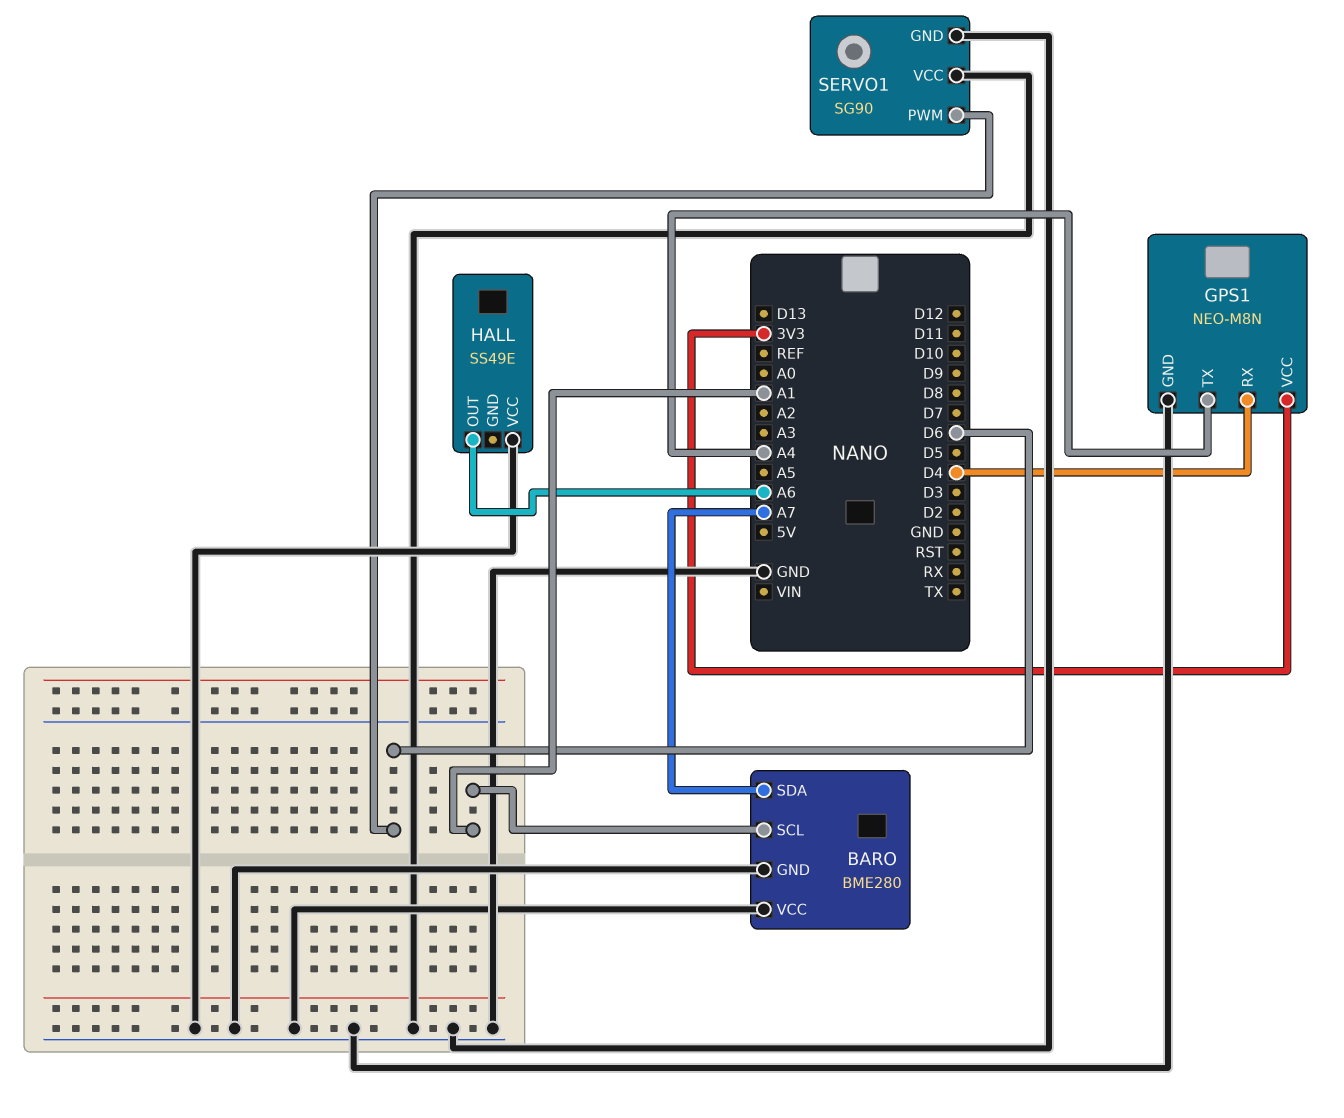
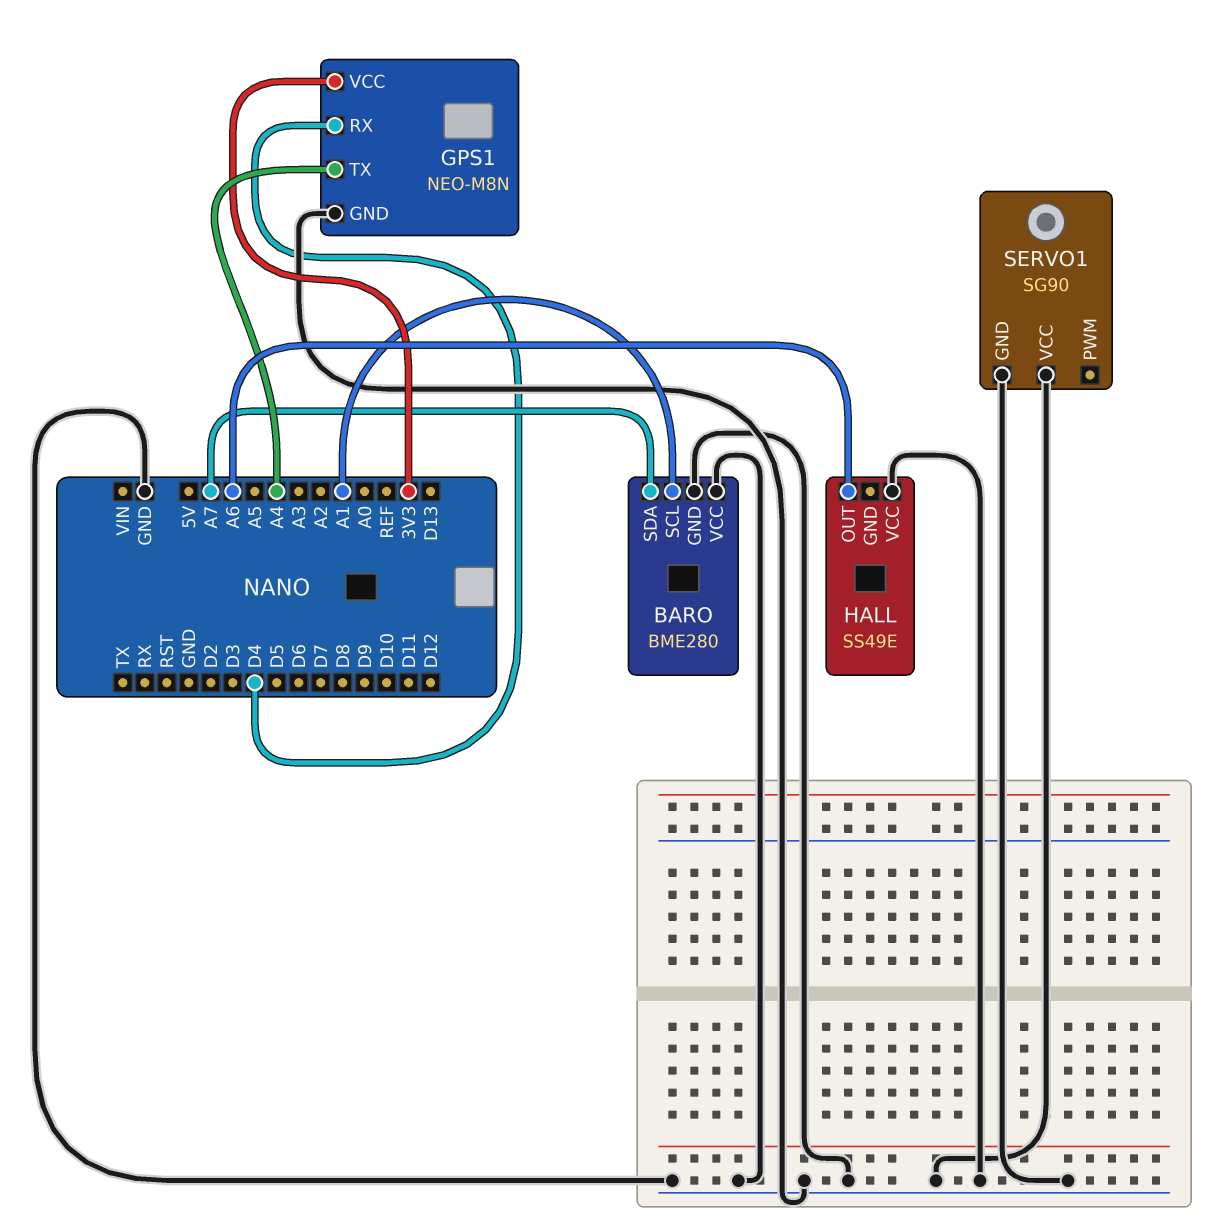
SERVO1 pin PWM: D6 -> none

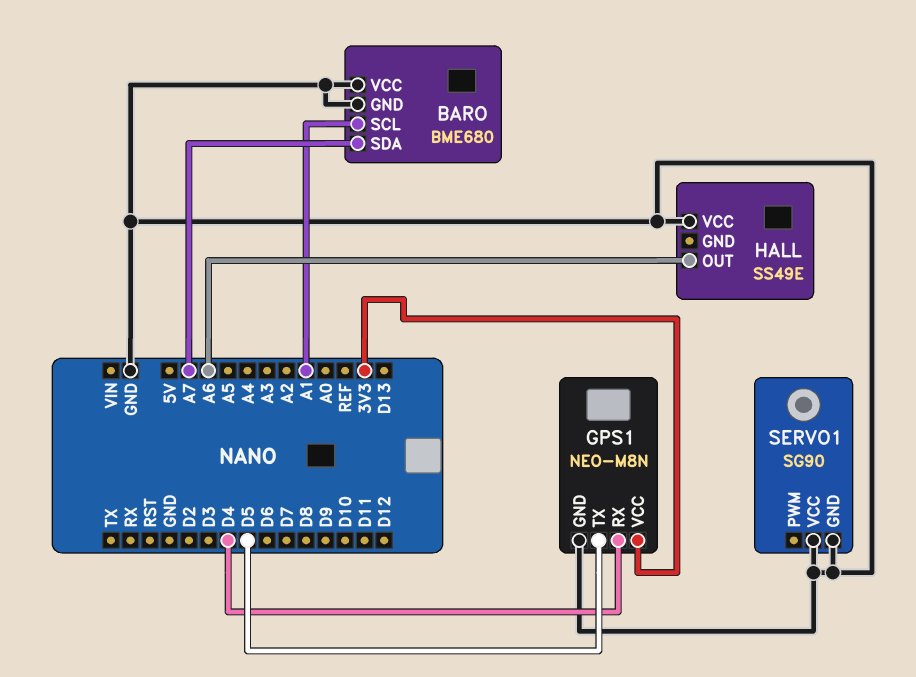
BARO: BME280 -> BME680
GPS1 pin TX: A4 -> D5

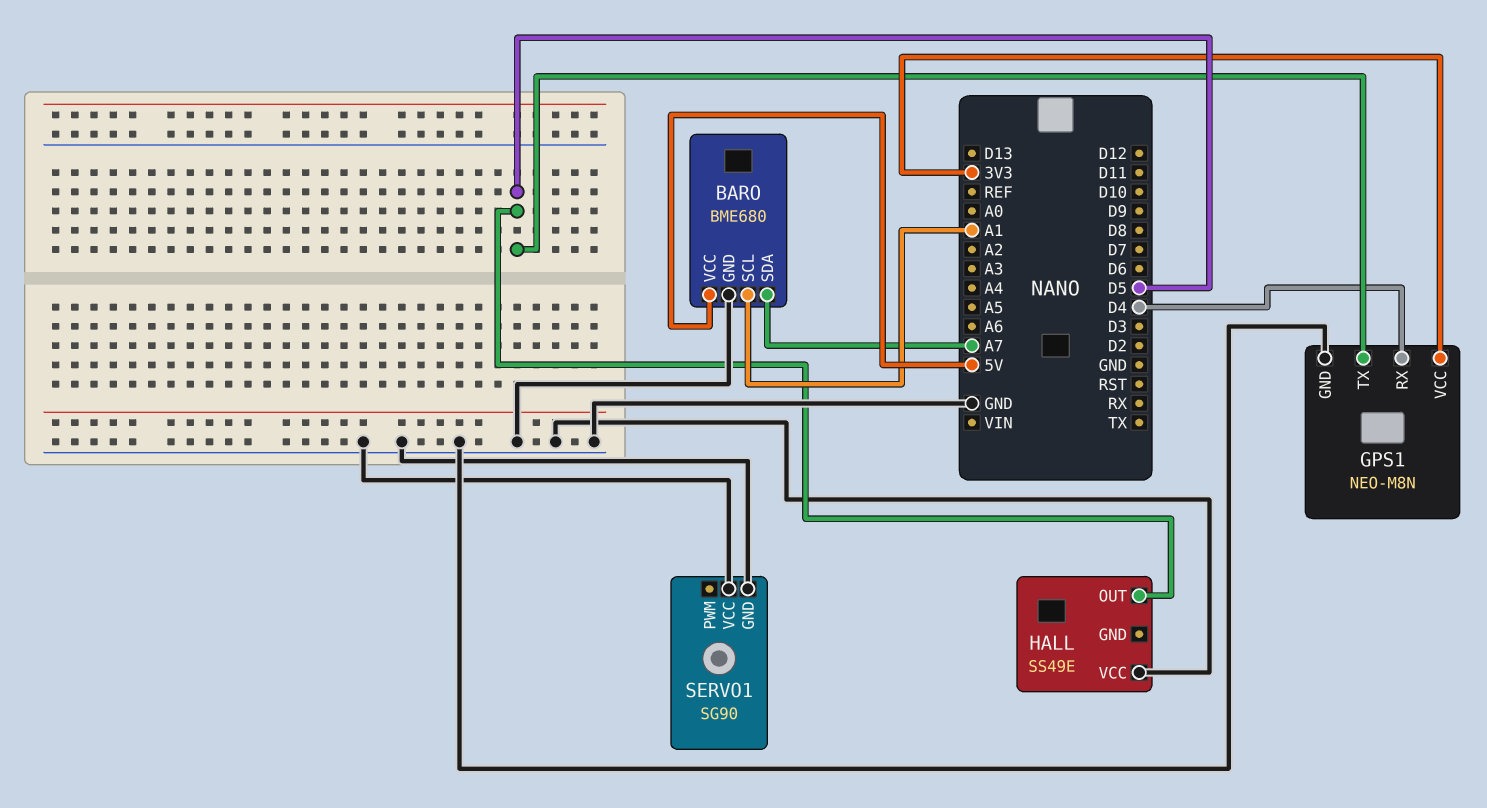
BARO pin VCC: GND -> 5V
HALL pin OUT: A6 -> D5

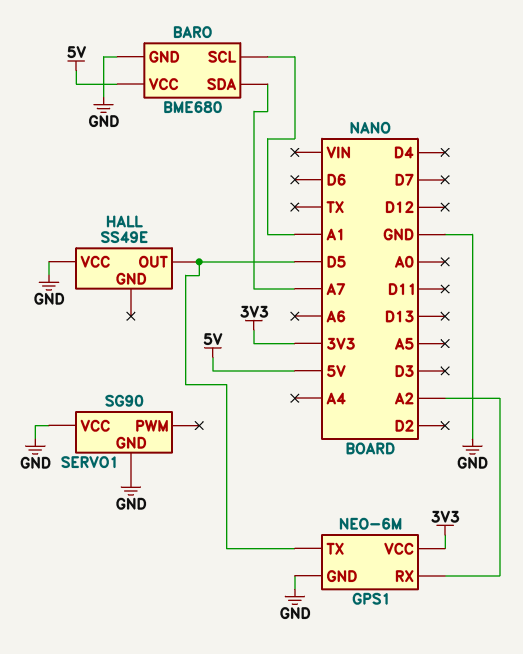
GPS1: NEO-M8N -> NEO-6M
GPS1 pin RX: D4 -> A2

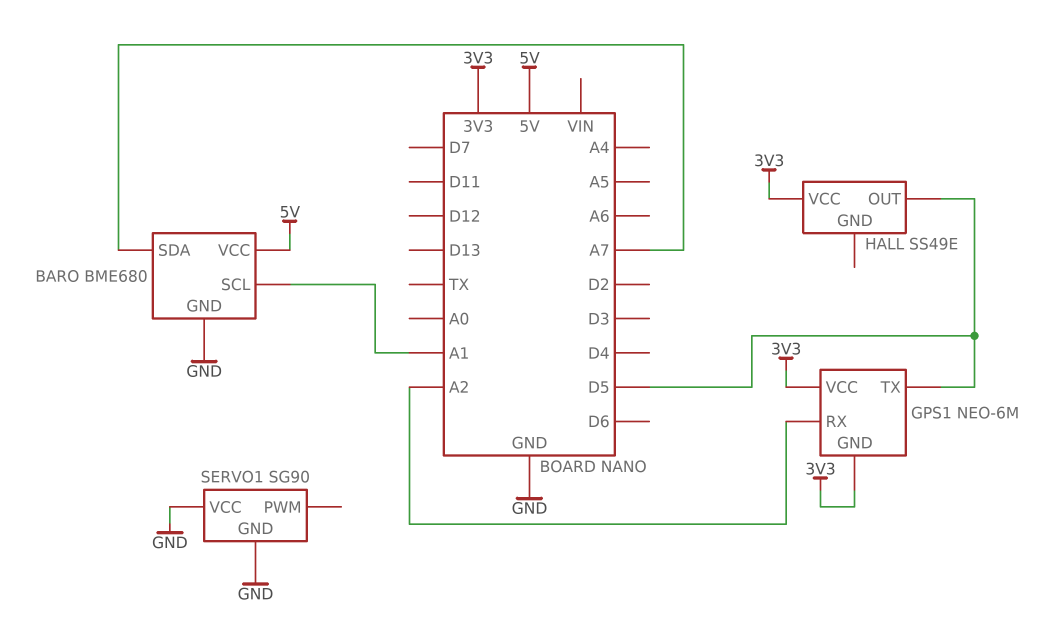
GPS1 pin GND: GND -> 3V3
HALL pin VCC: GND -> 3V3

